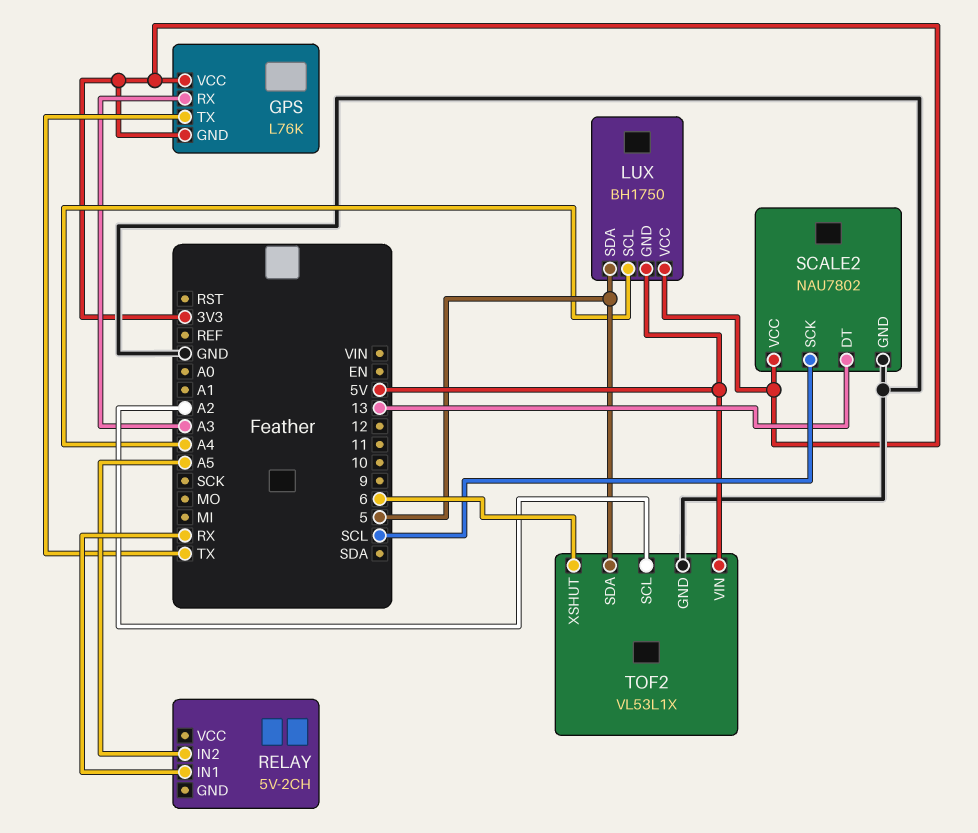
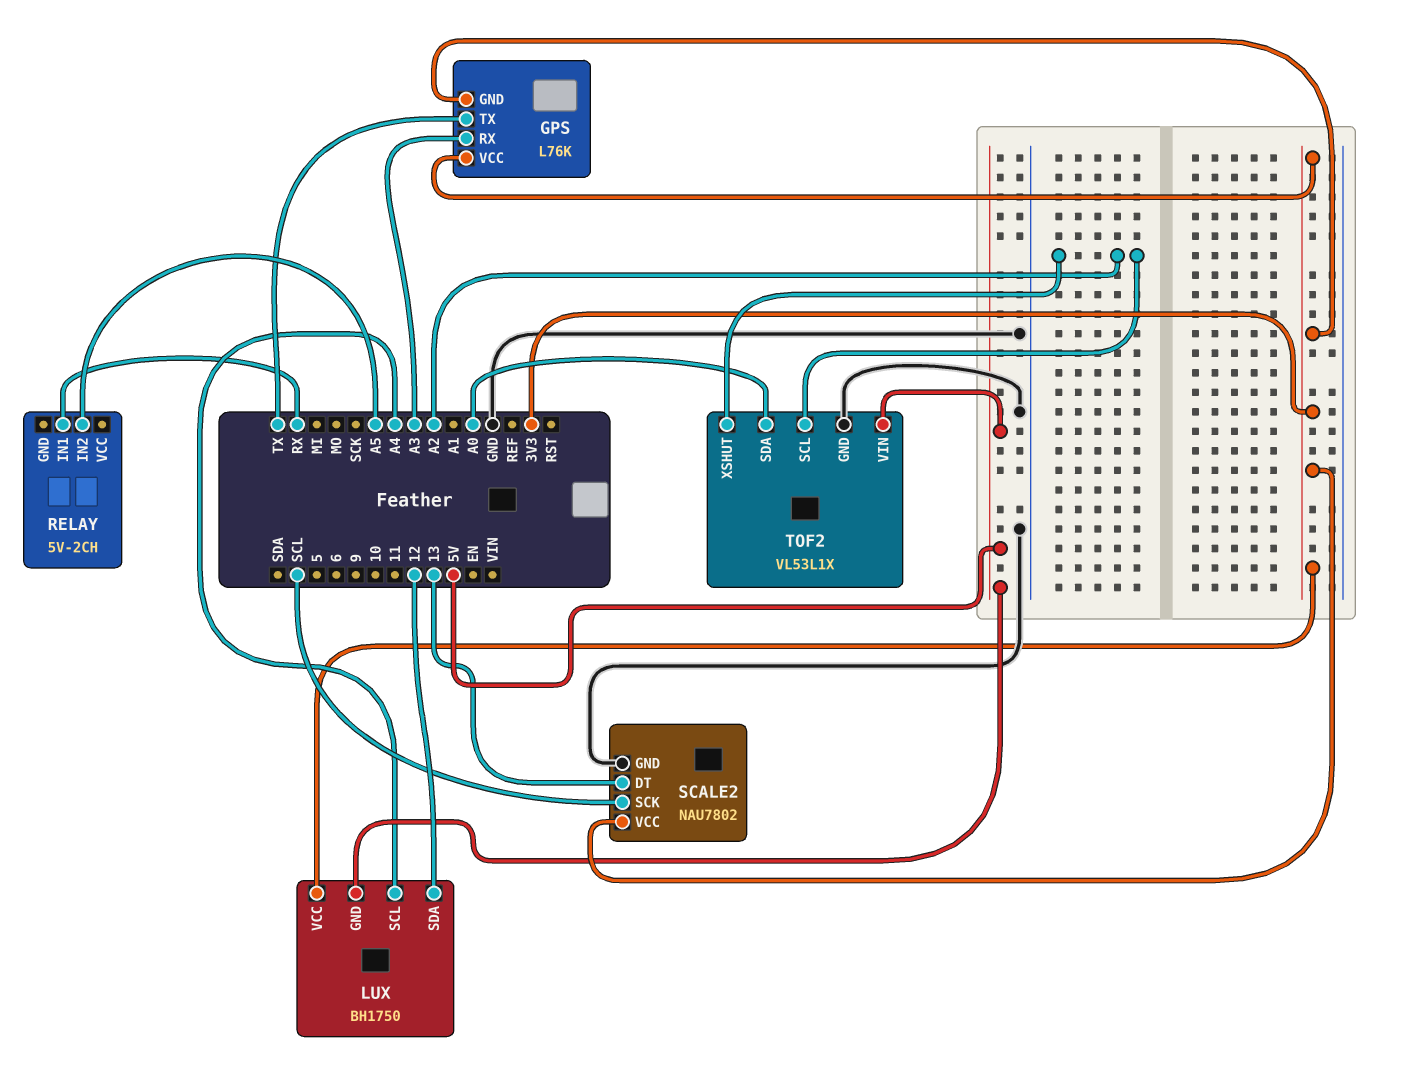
LUX pin SDA: 5 -> 12
TOF2 pin SDA: 5 -> A0
TOF2 pin XSHUT: 6 -> A2

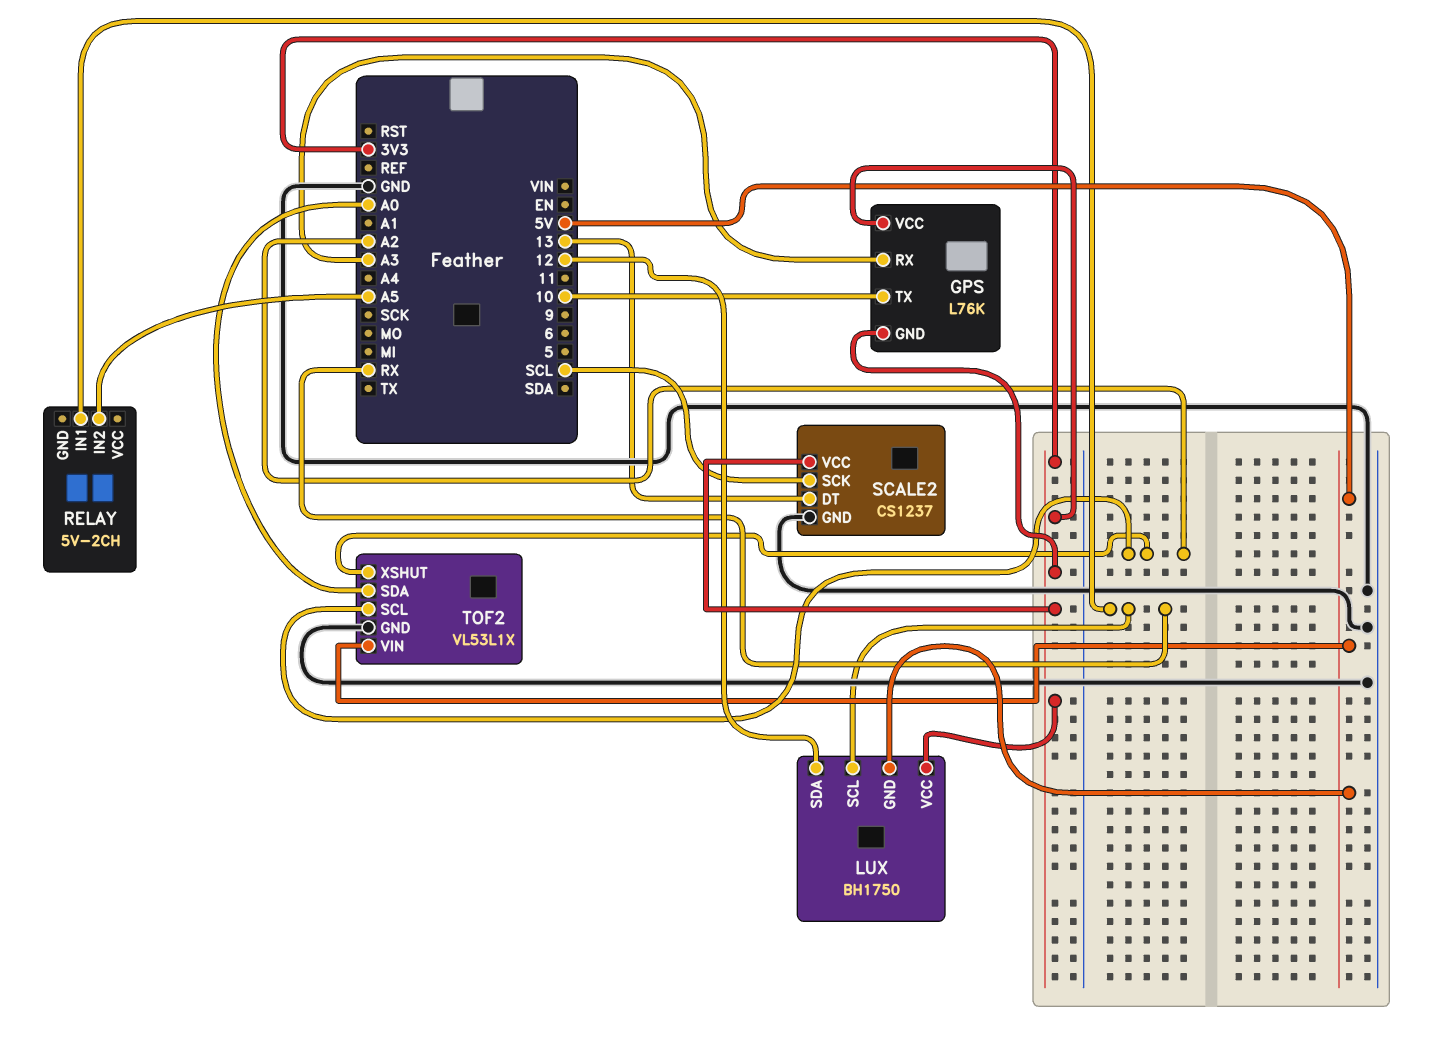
GPS pin TX: TX -> 10
LUX pin SCL: A4 -> RX
SCALE2: NAU7802 -> CS1237

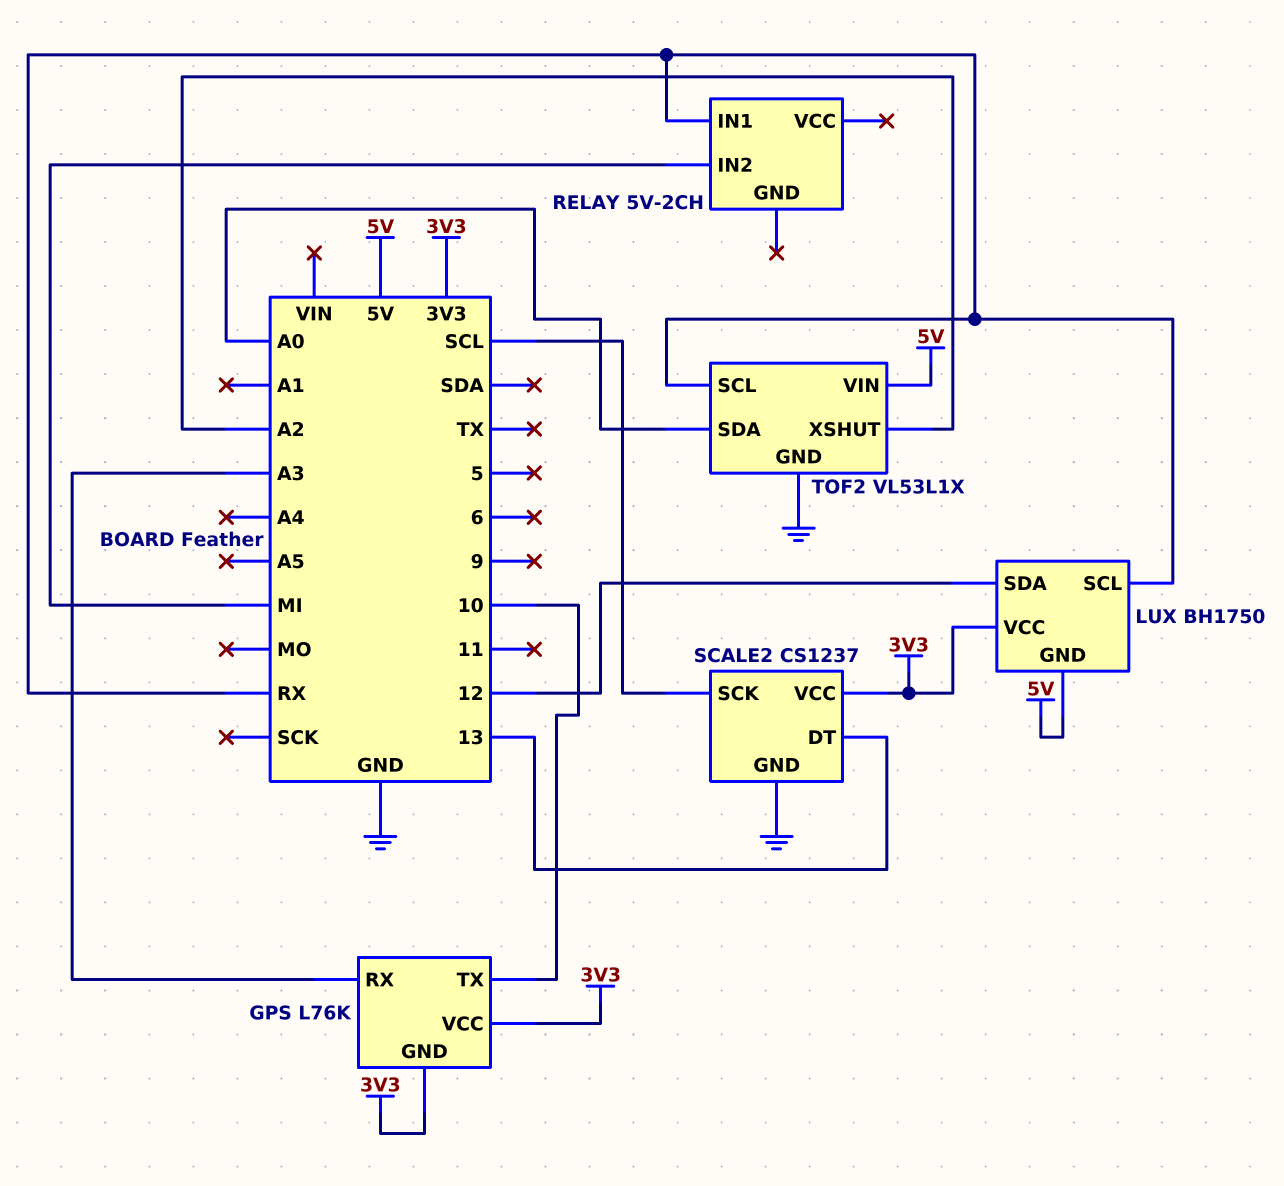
RELAY pin IN2: A5 -> MI
TOF2 pin SCL: A2 -> RX

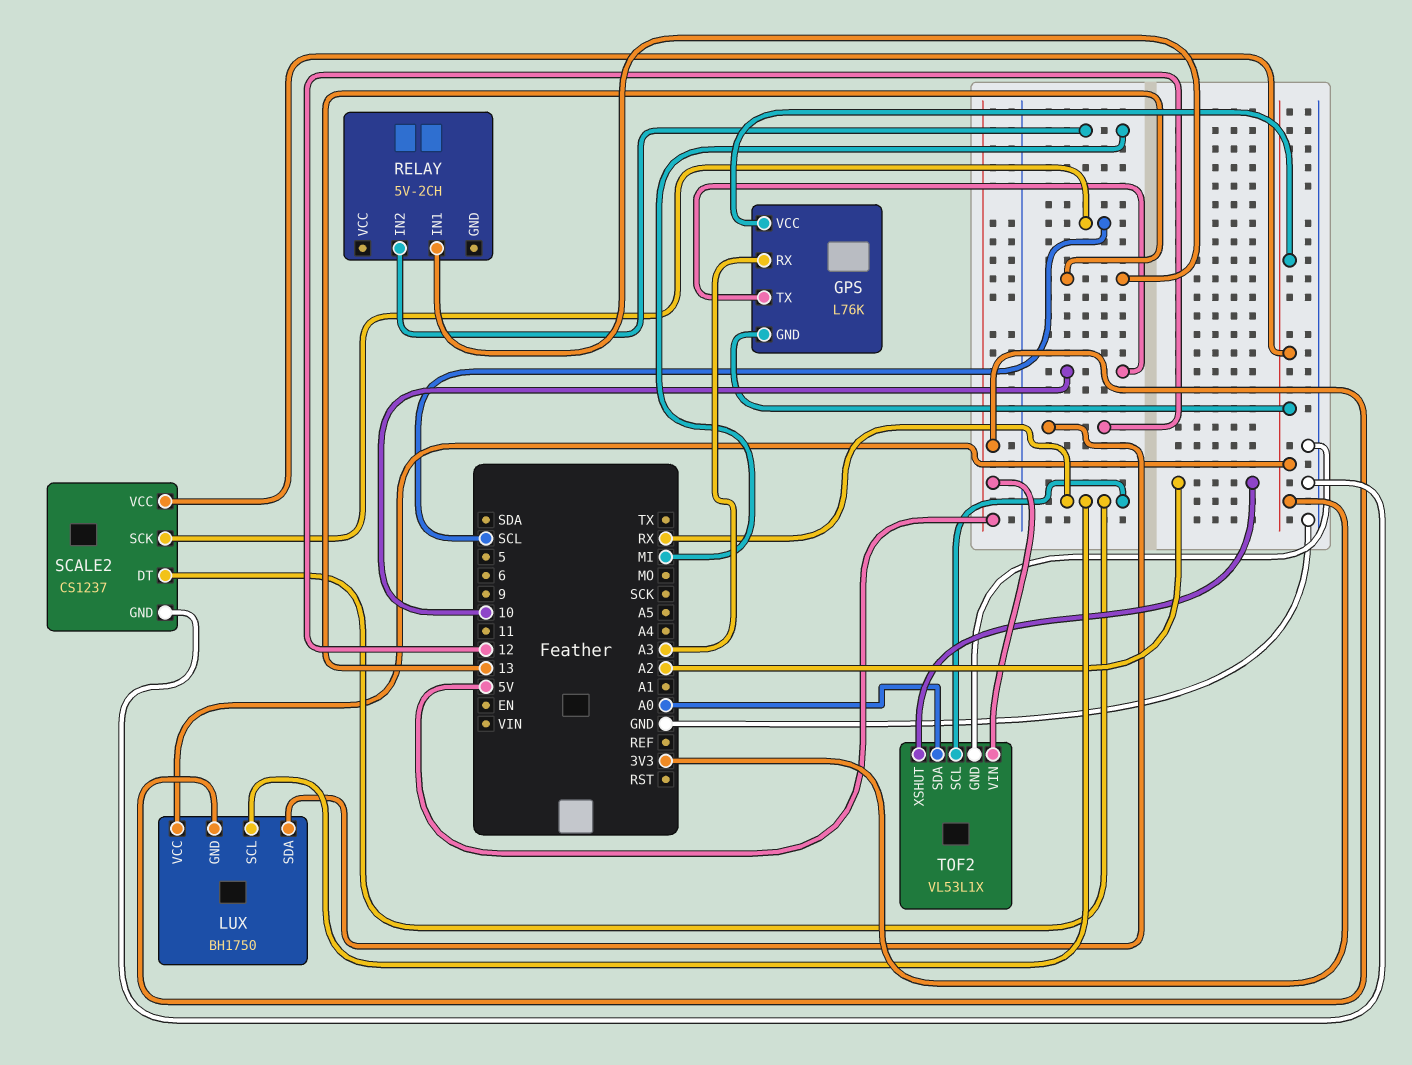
RELAY pin IN1: RX -> 13
SCALE2 pin DT: 13 -> RX

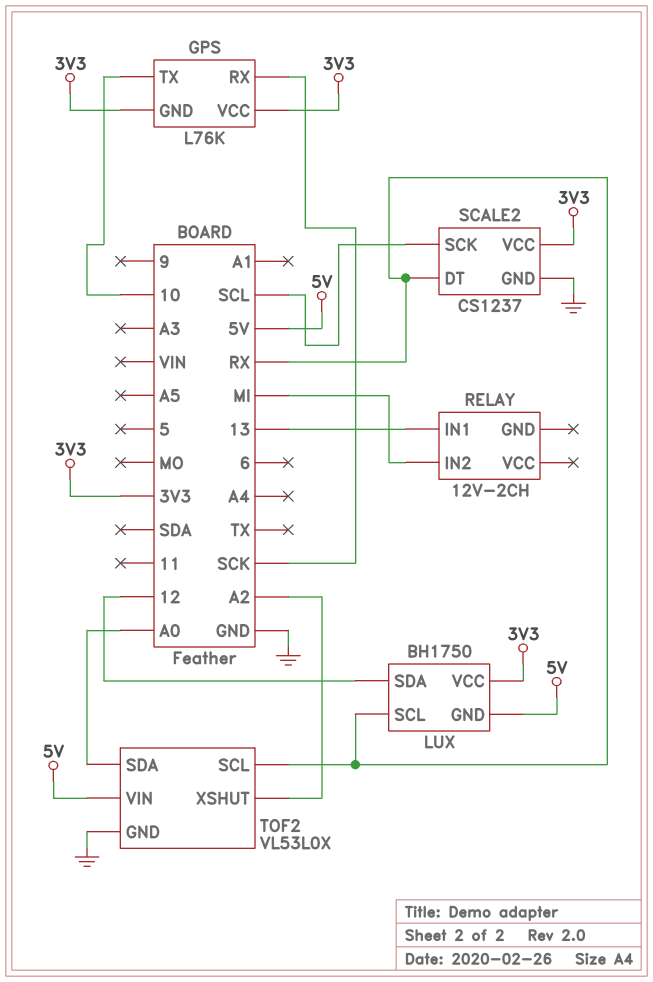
GPS pin RX: A3 -> SCK
RELAY: 5V-2CH -> 12V-2CH
TOF2: VL53L1X -> VL53L0X

